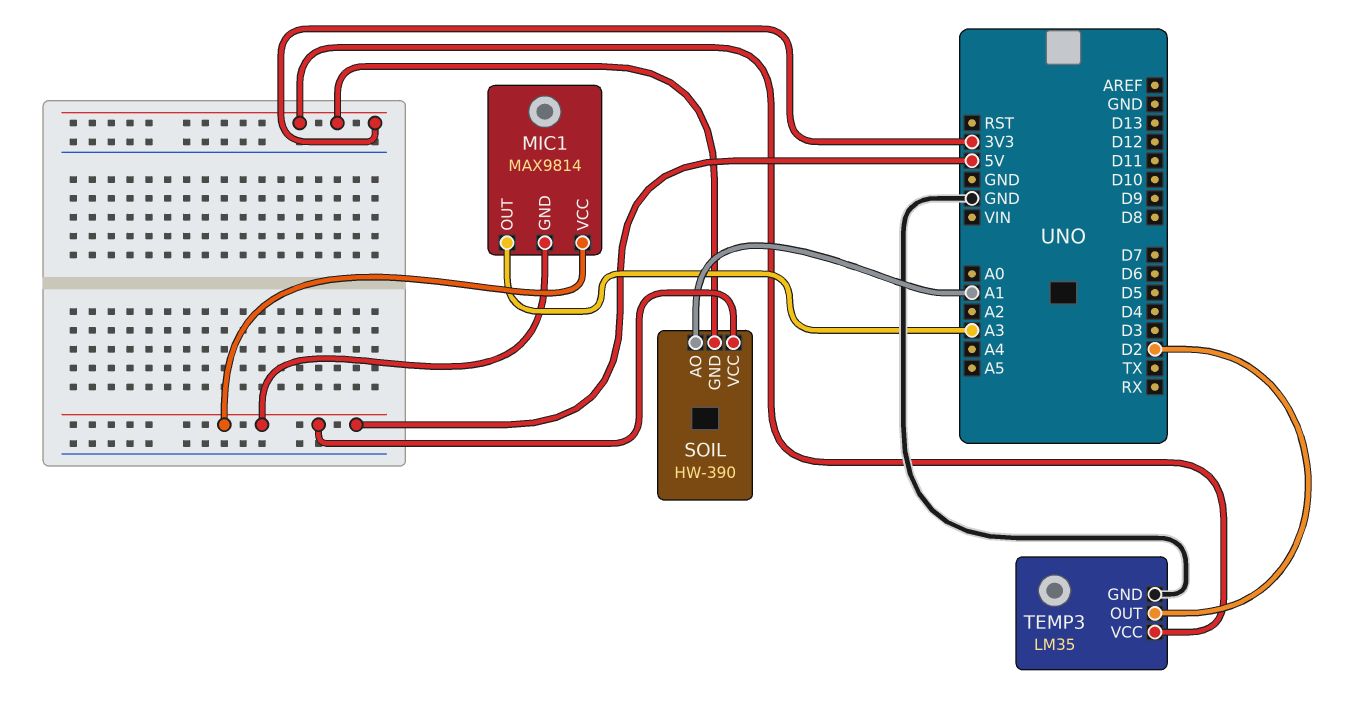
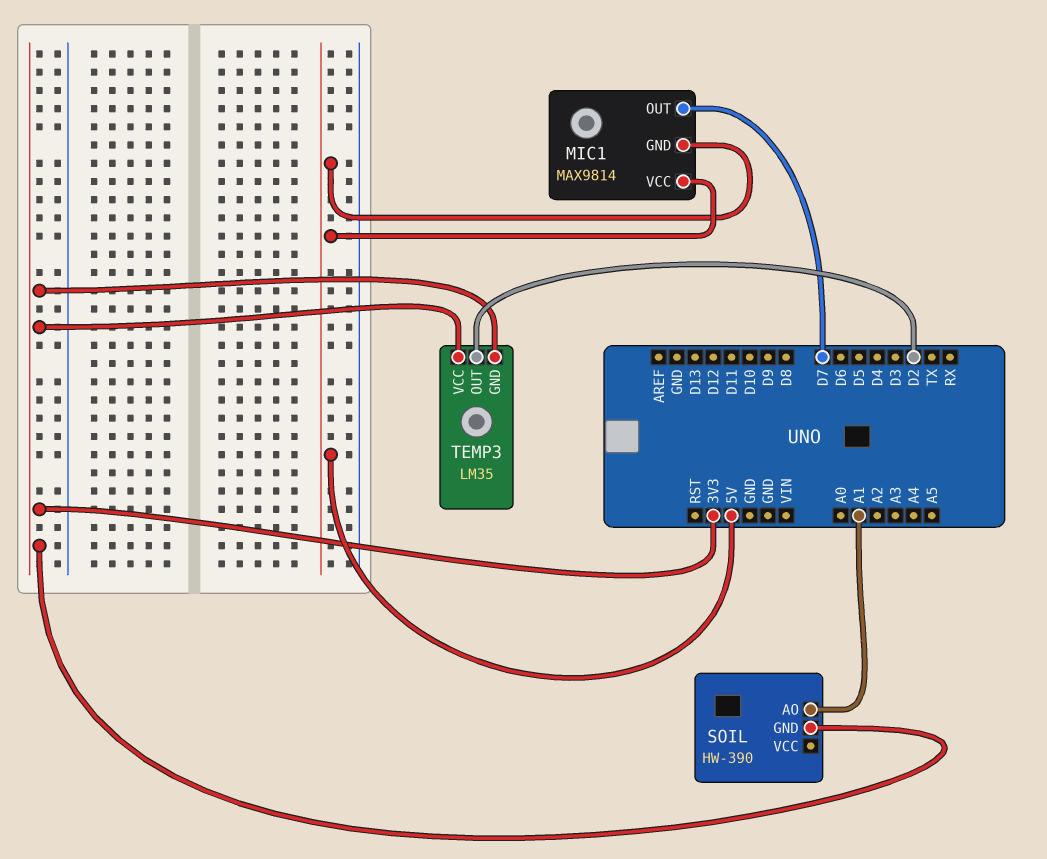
MIC1 pin OUT: A3 -> D7
SOIL pin VCC: 5V -> none
TEMP3 pin GND: GND -> 3V3

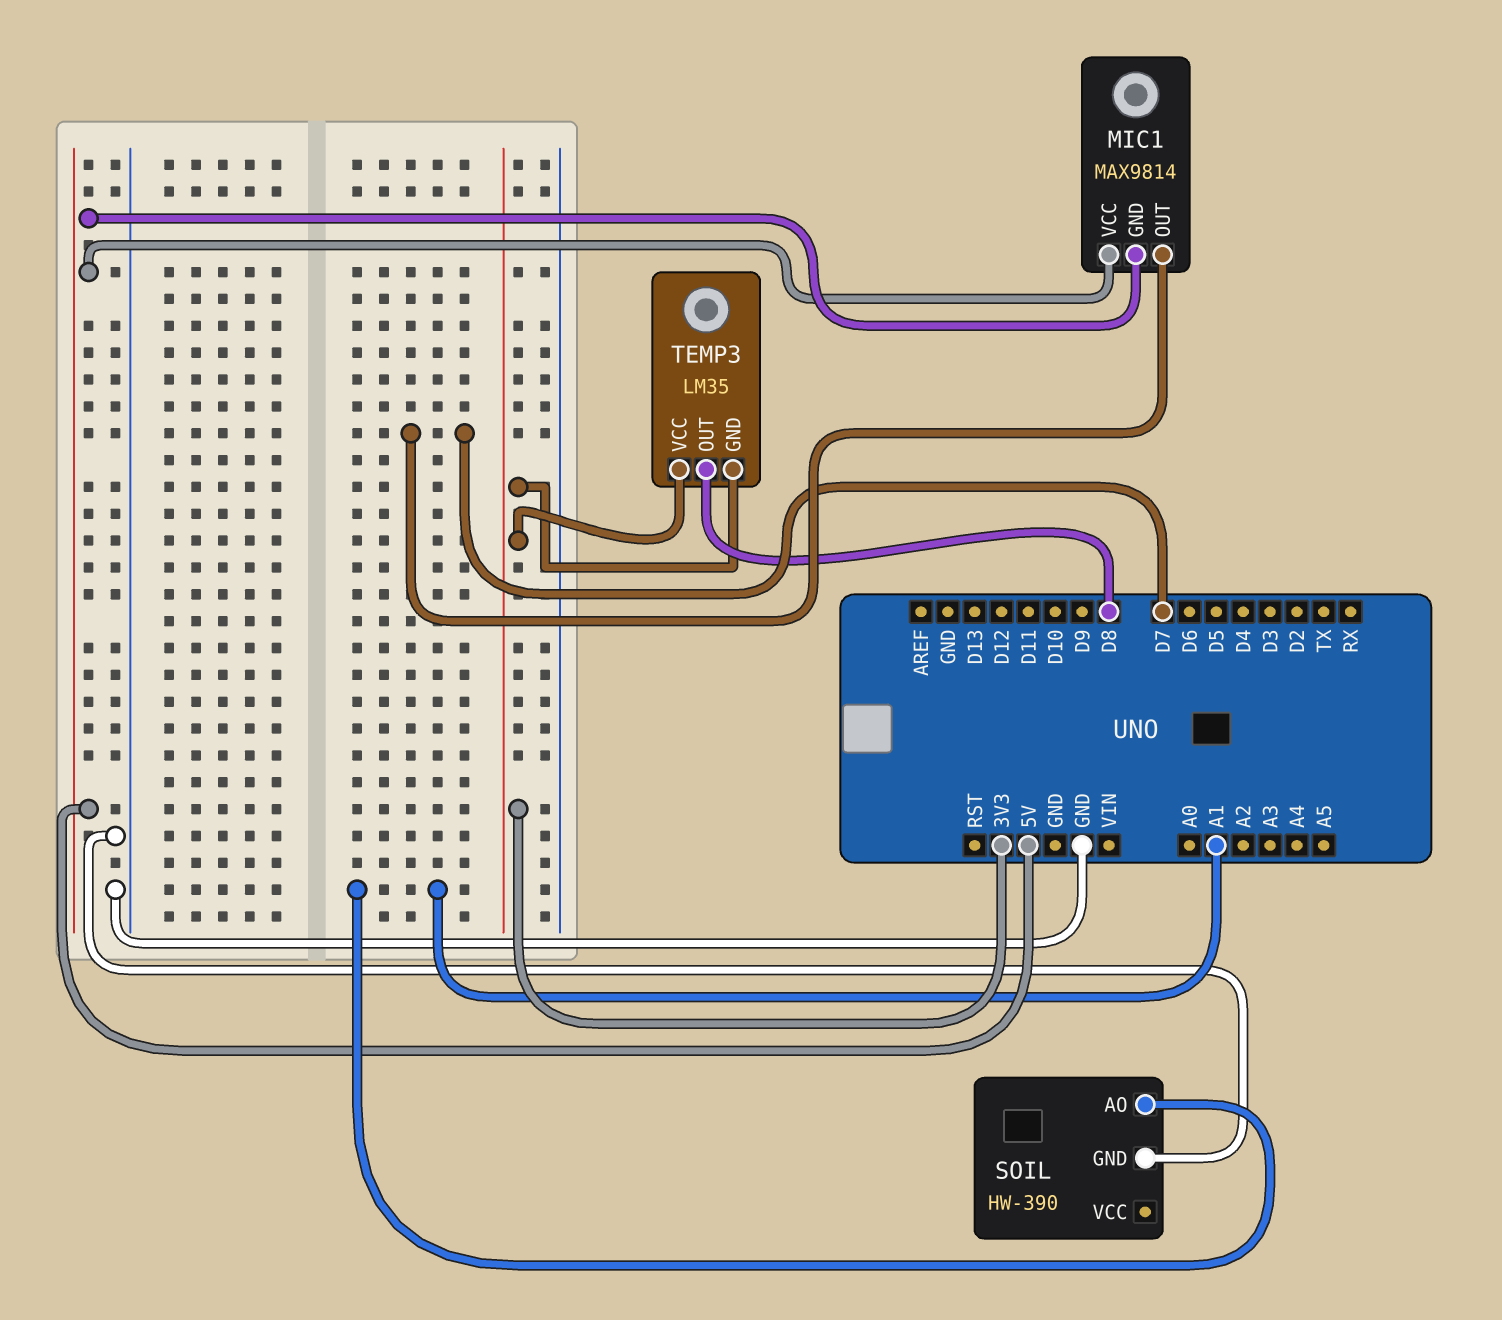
SOIL pin GND: 3V3 -> GND
TEMP3 pin OUT: D2 -> D8

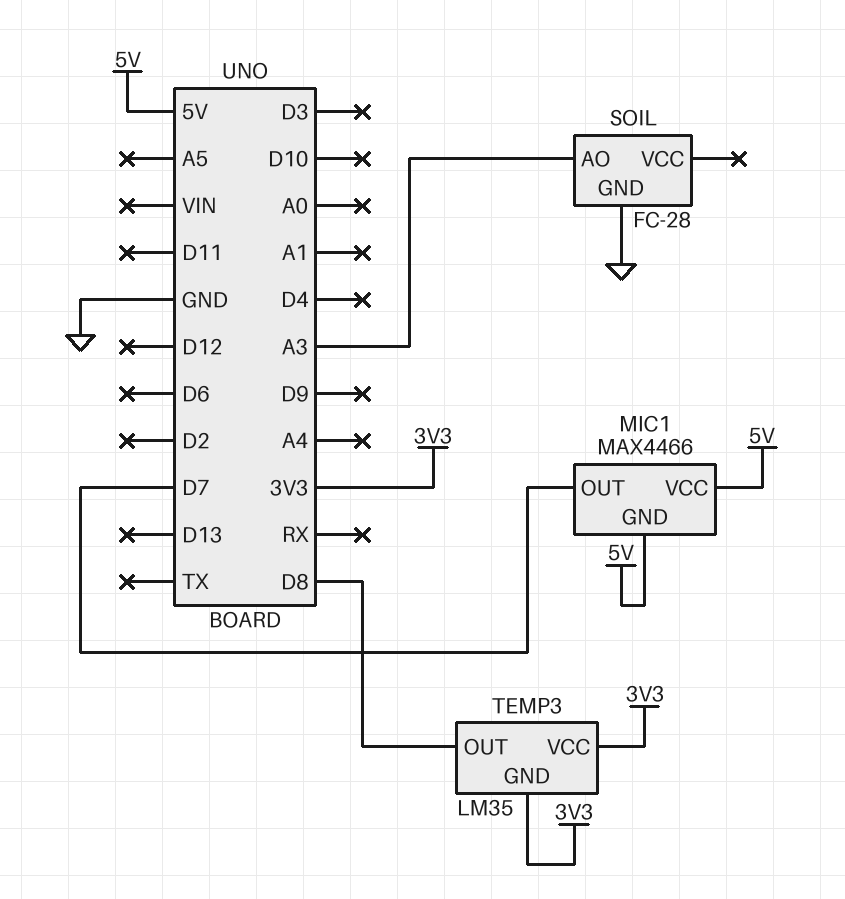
MIC1: MAX9814 -> MAX4466
SOIL: HW-390 -> FC-28
SOIL pin AO: A1 -> A3

